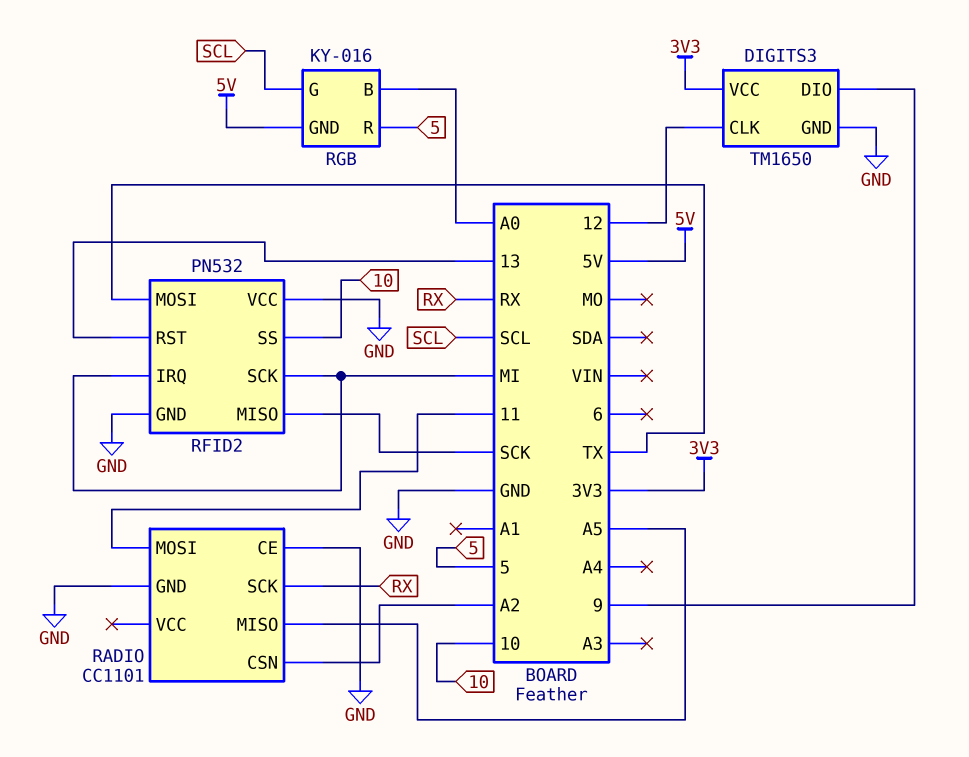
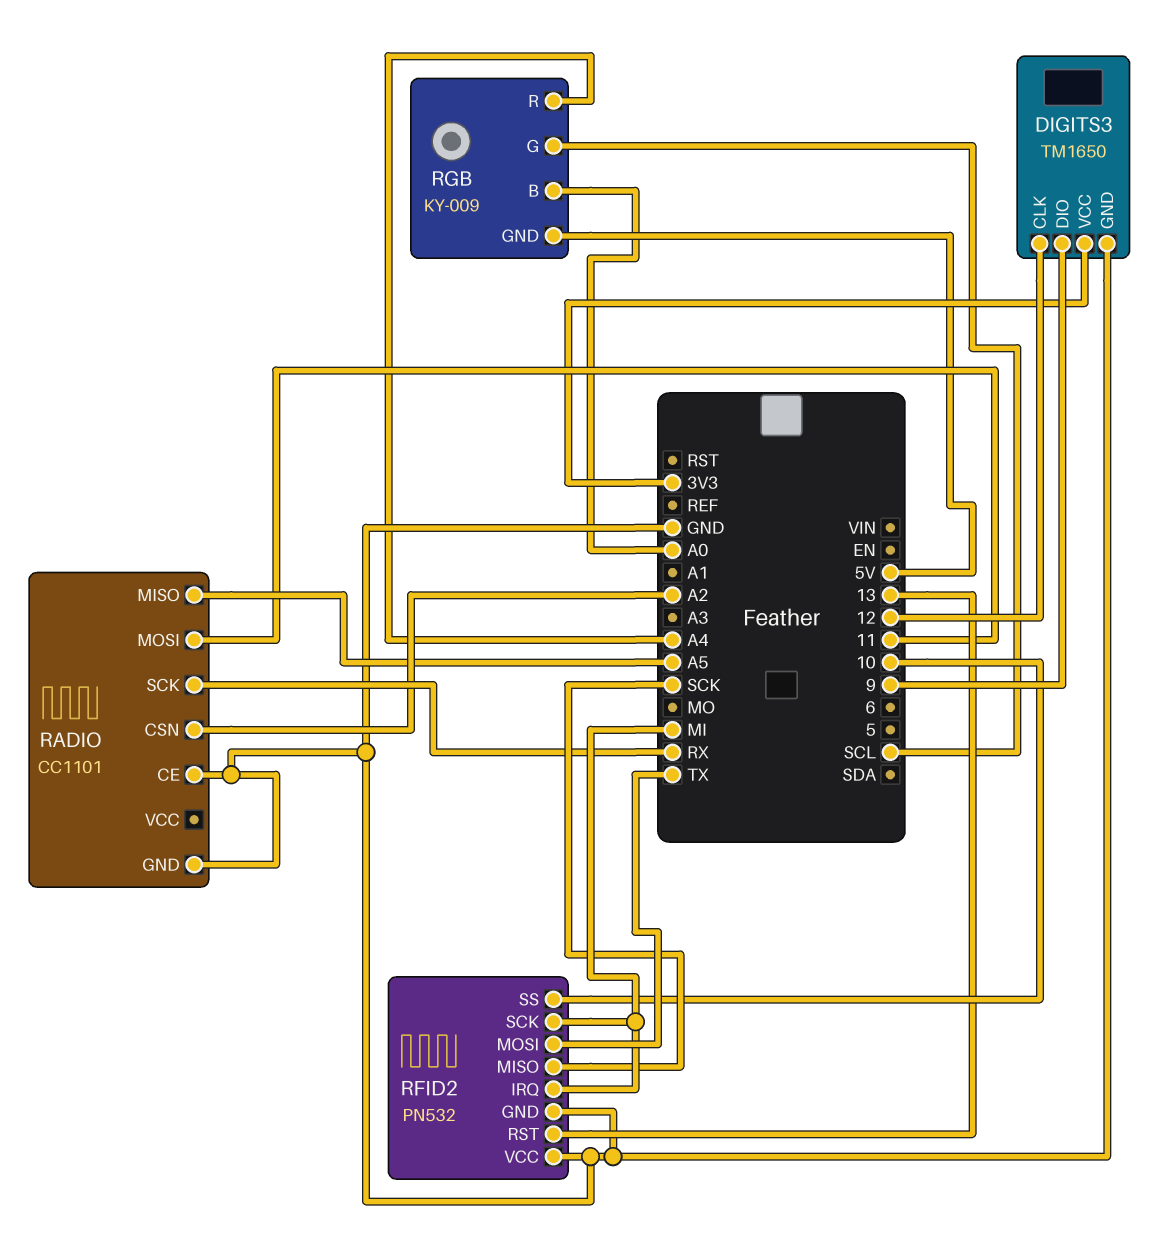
RGB: KY-016 -> KY-009
RGB pin R: 5 -> A4

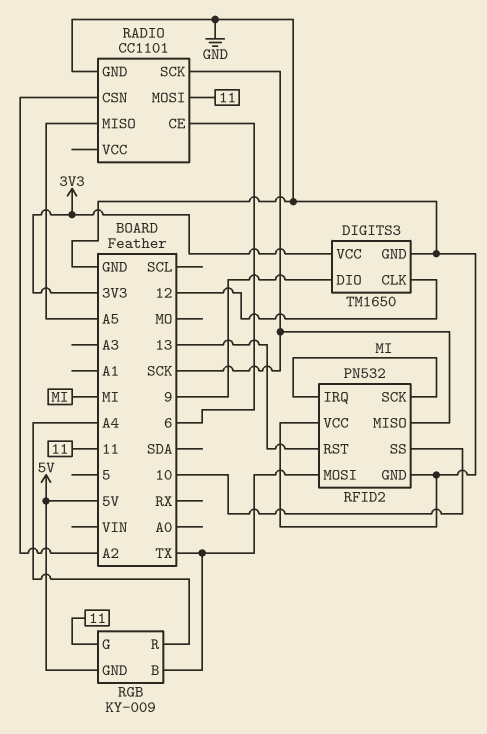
RADIO pin CE: GND -> 6
RADIO pin SCK: RX -> SCK
RGB pin B: A0 -> TX
RGB pin G: SCL -> 11

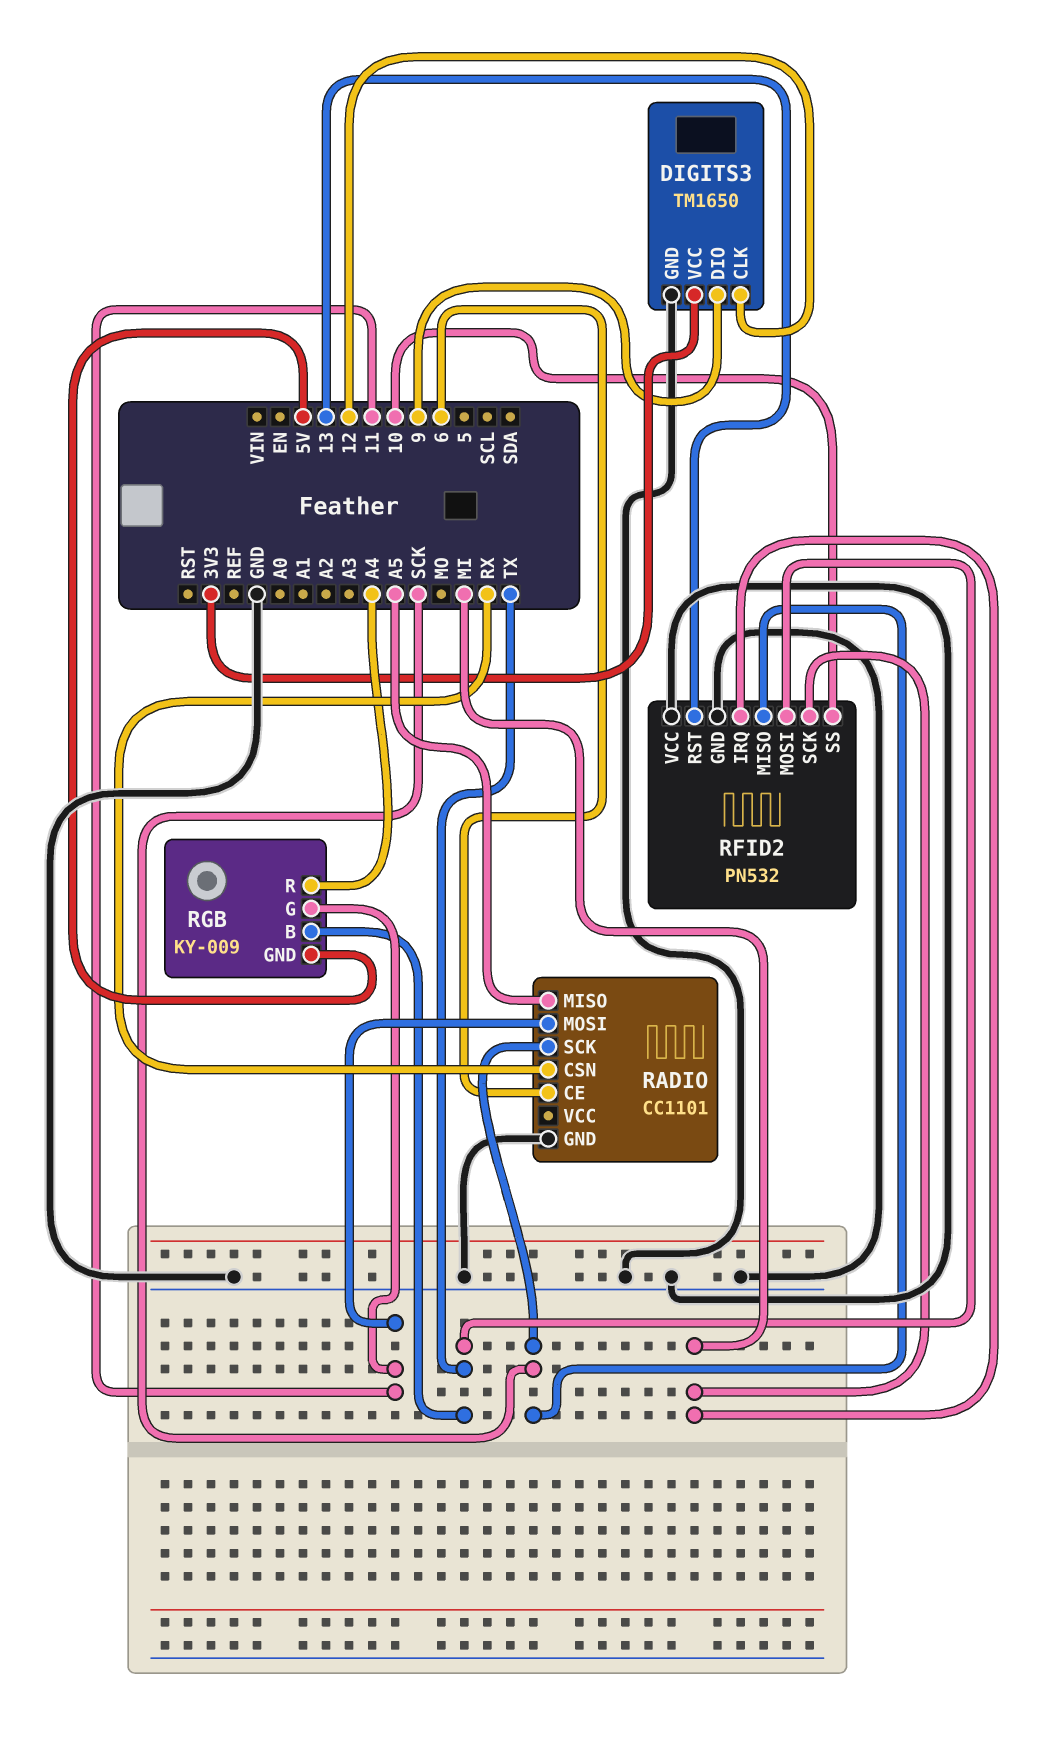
RADIO pin CSN: A2 -> RX

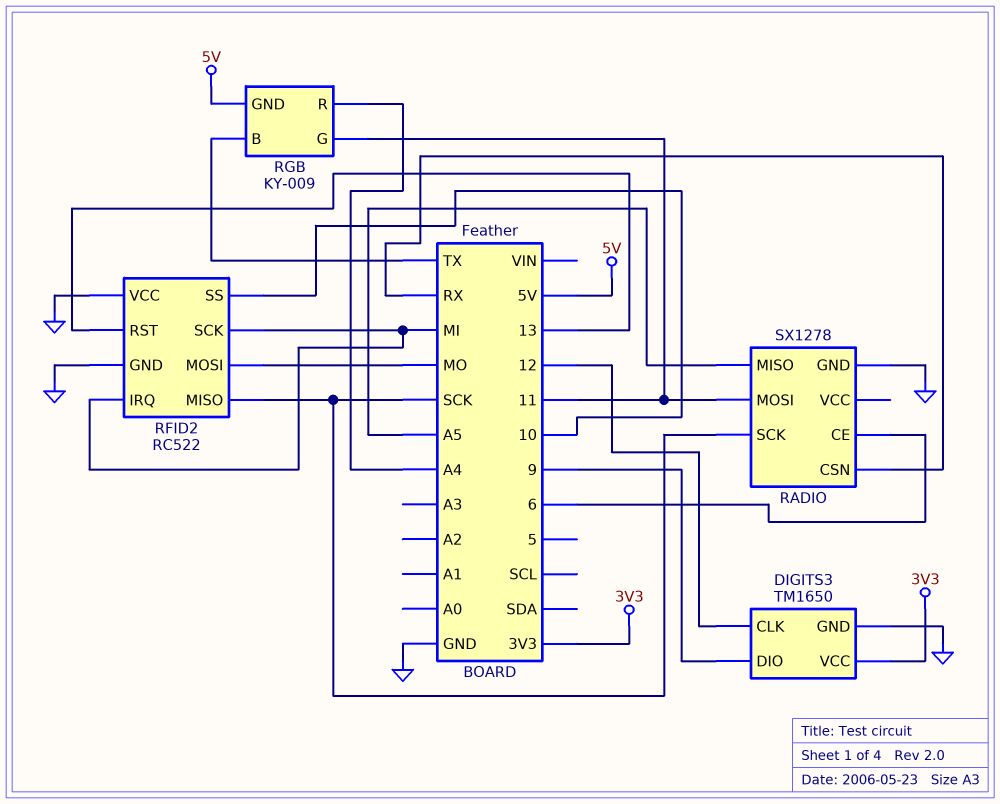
RADIO: CC1101 -> SX1278
RFID2: PN532 -> RC522
RFID2 pin MOSI: TX -> MO

